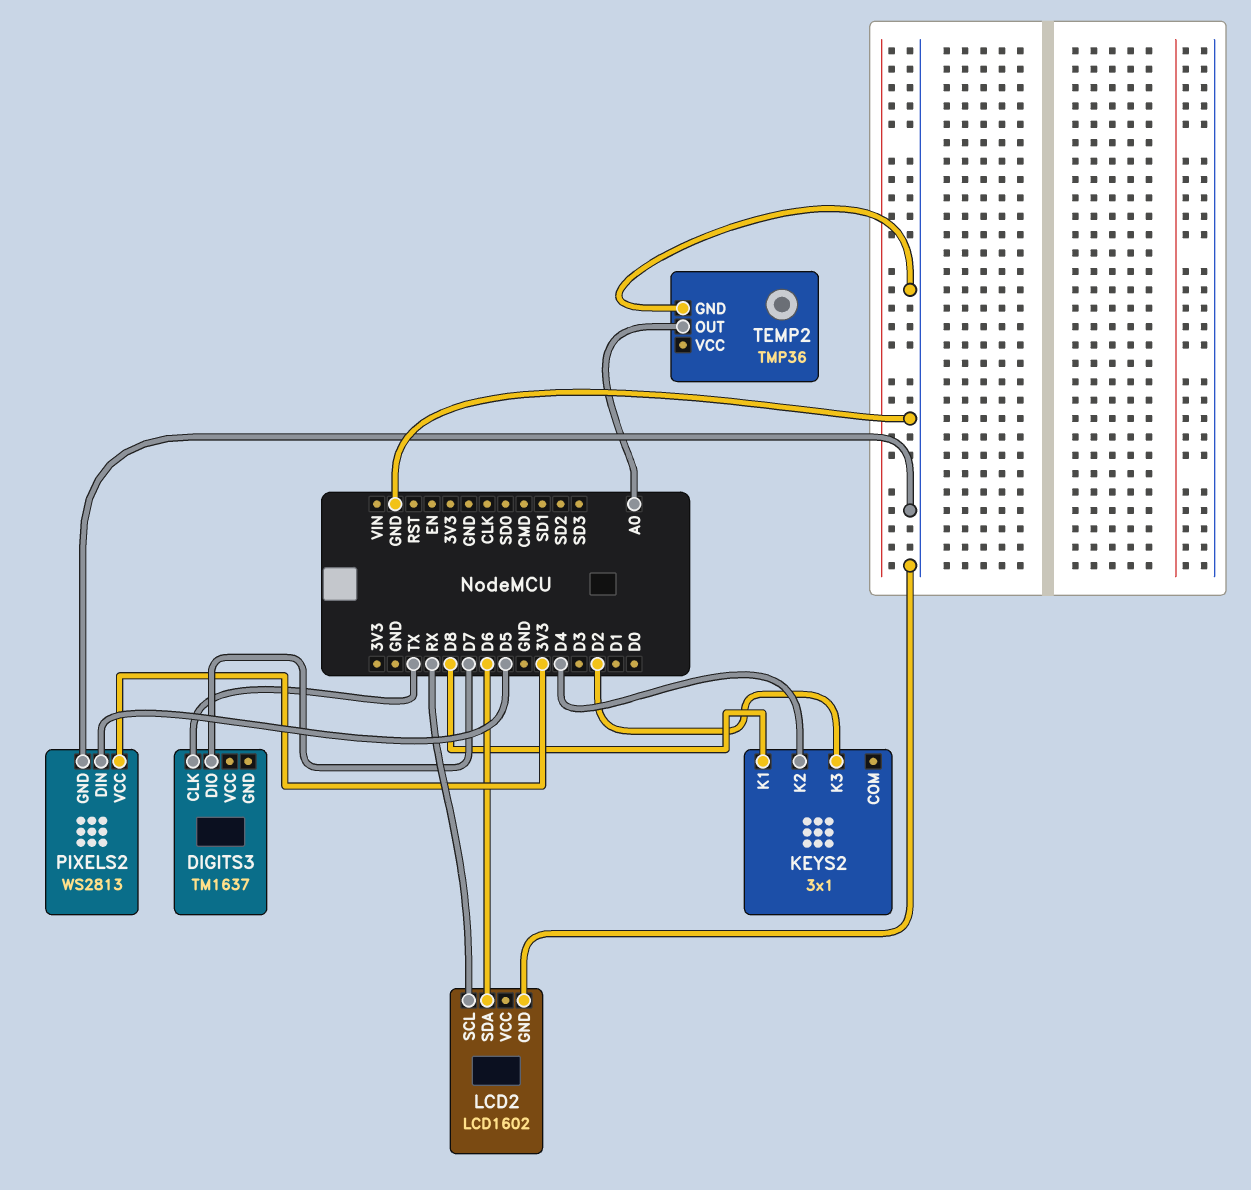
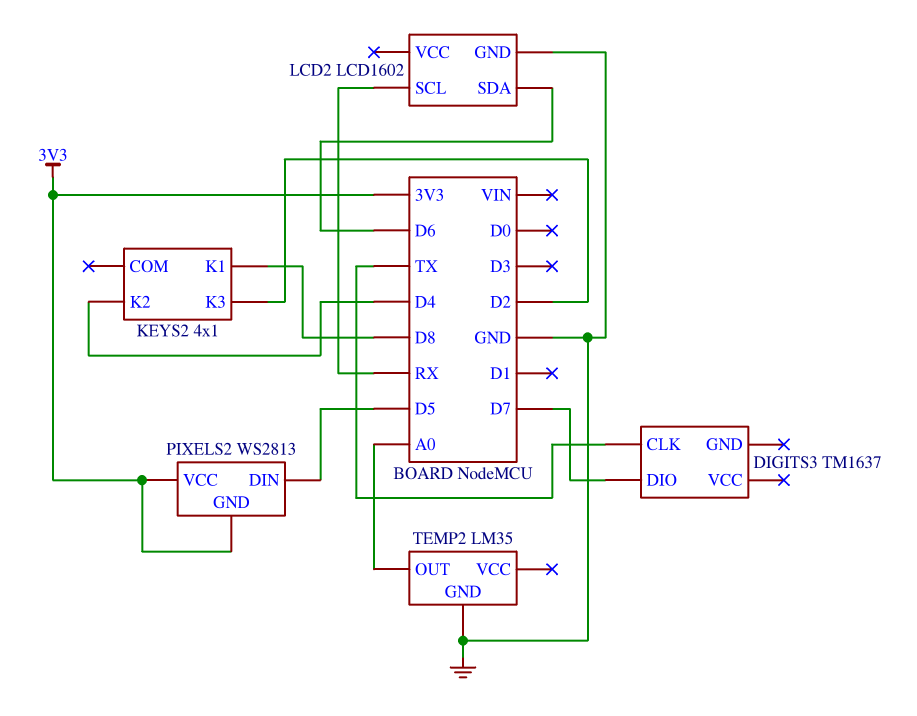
KEYS2: 3x1 -> 4x1
PIXELS2 pin GND: GND -> 3V3
TEMP2: TMP36 -> LM35

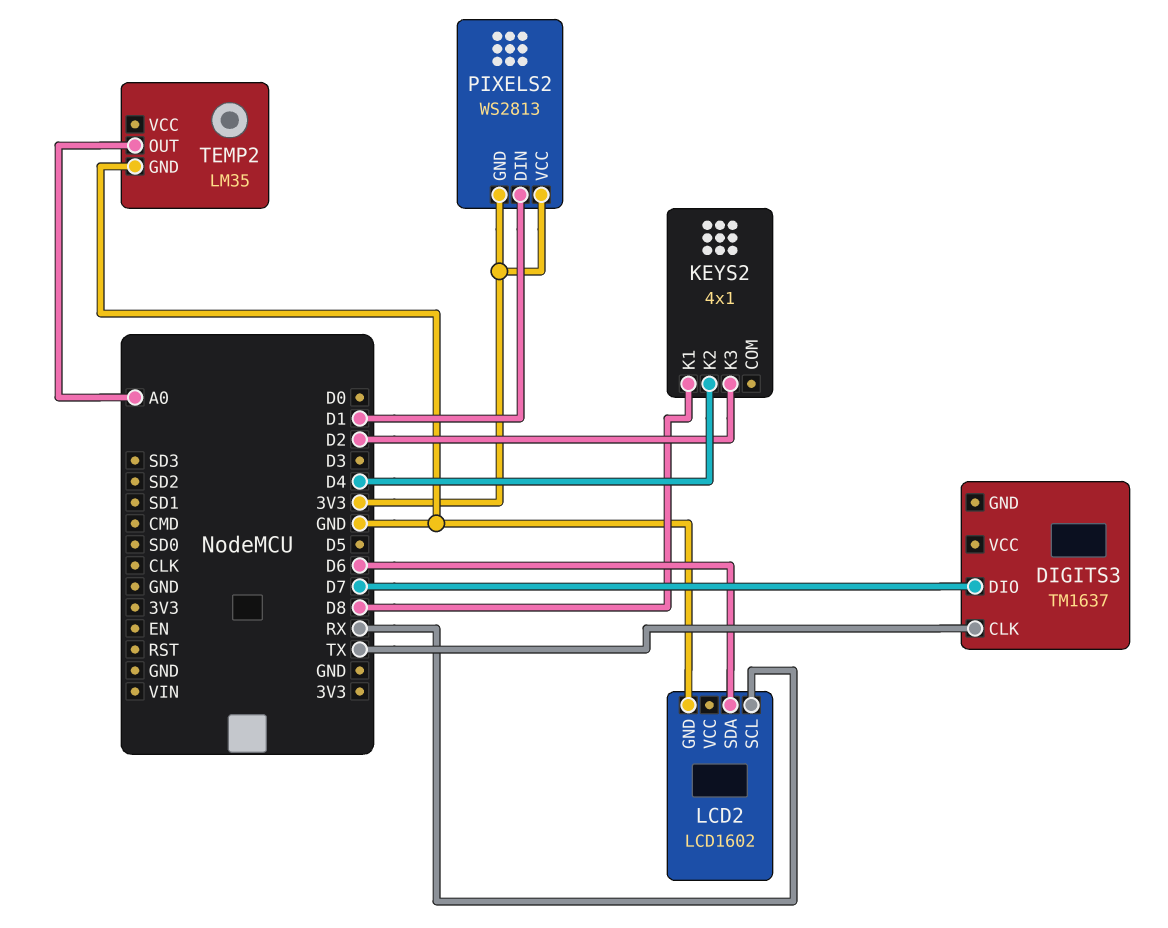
PIXELS2 pin DIN: D5 -> D1

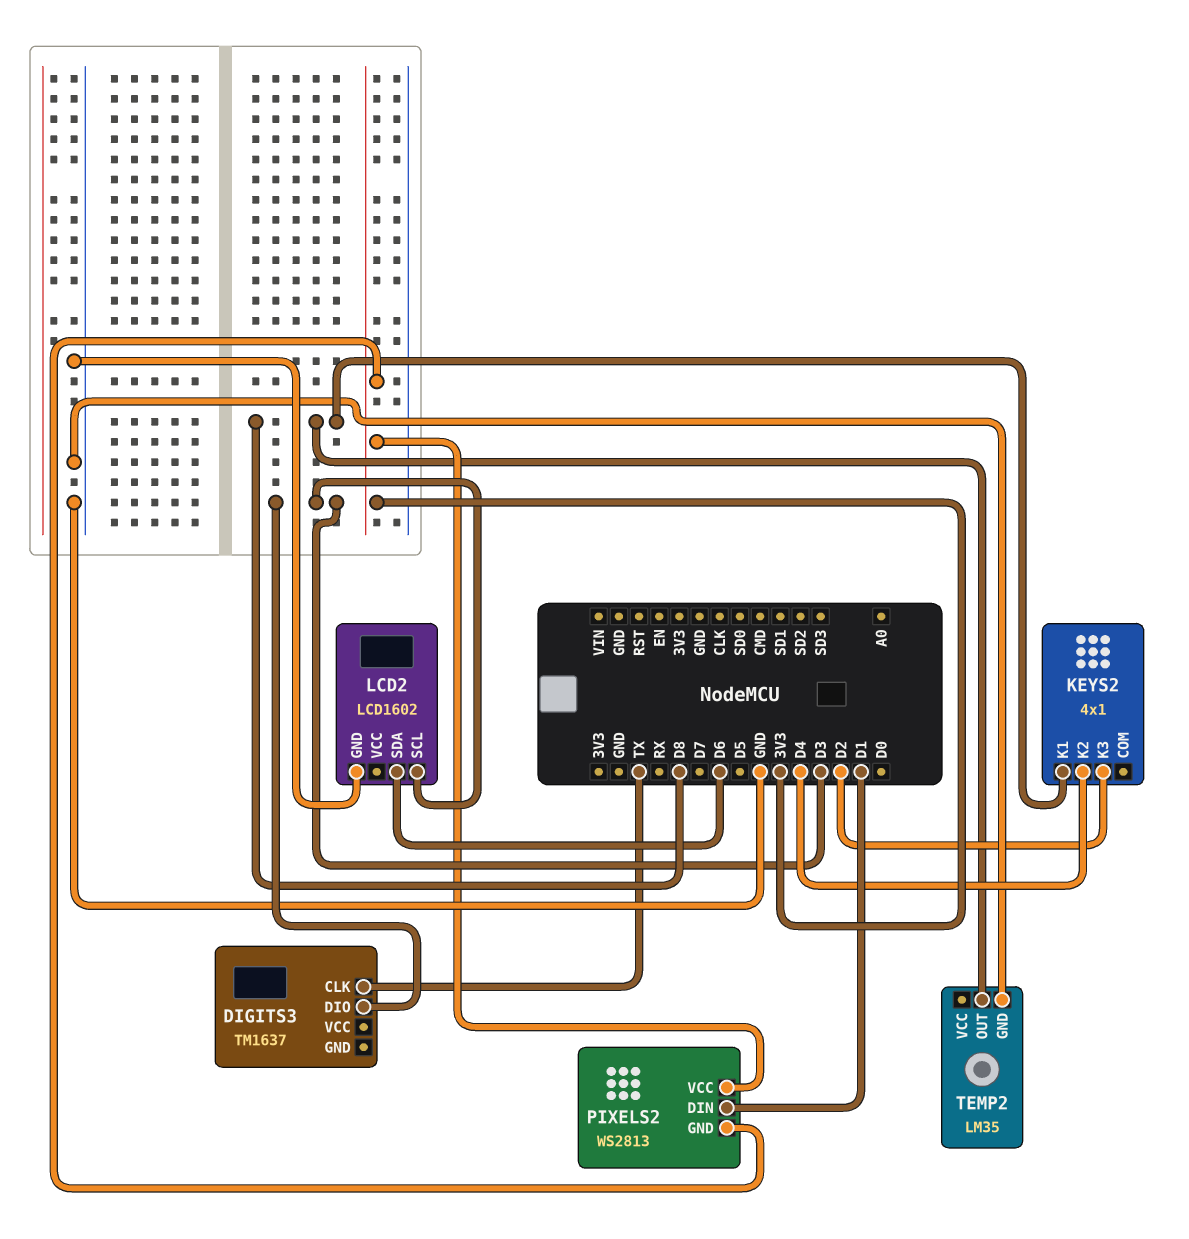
DIGITS3 pin DIO: D7 -> D3
LCD2 pin SCL: RX -> D3
TEMP2 pin OUT: A0 -> D8

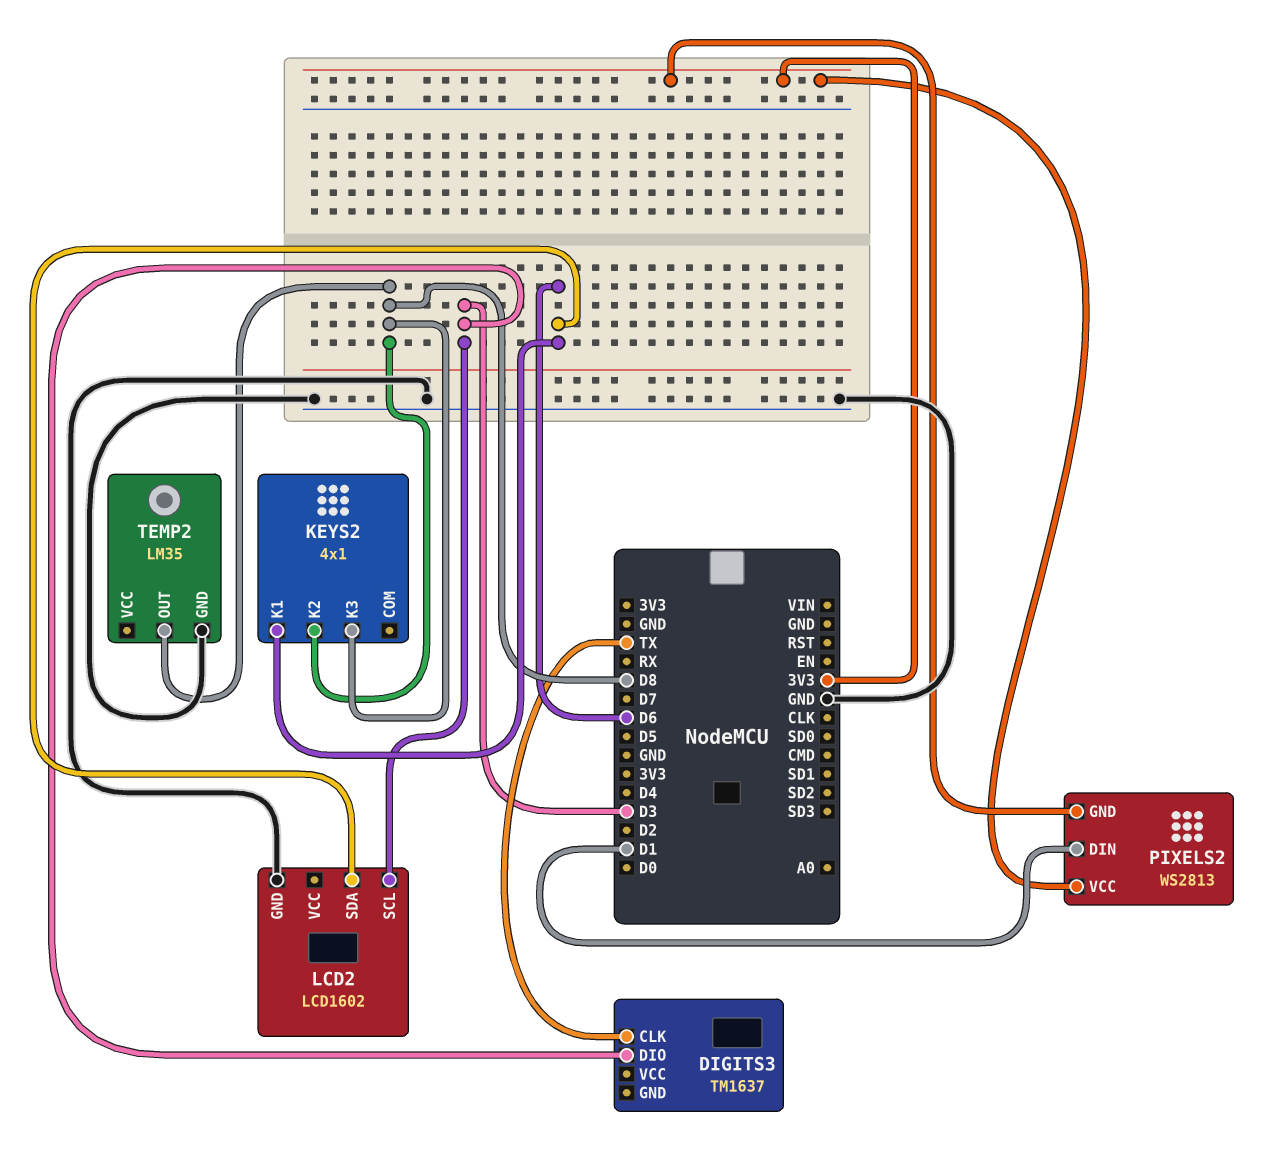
KEYS2 pin K1: D8 -> D6
KEYS2 pin K2: D4 -> D8
KEYS2 pin K3: D2 -> D8

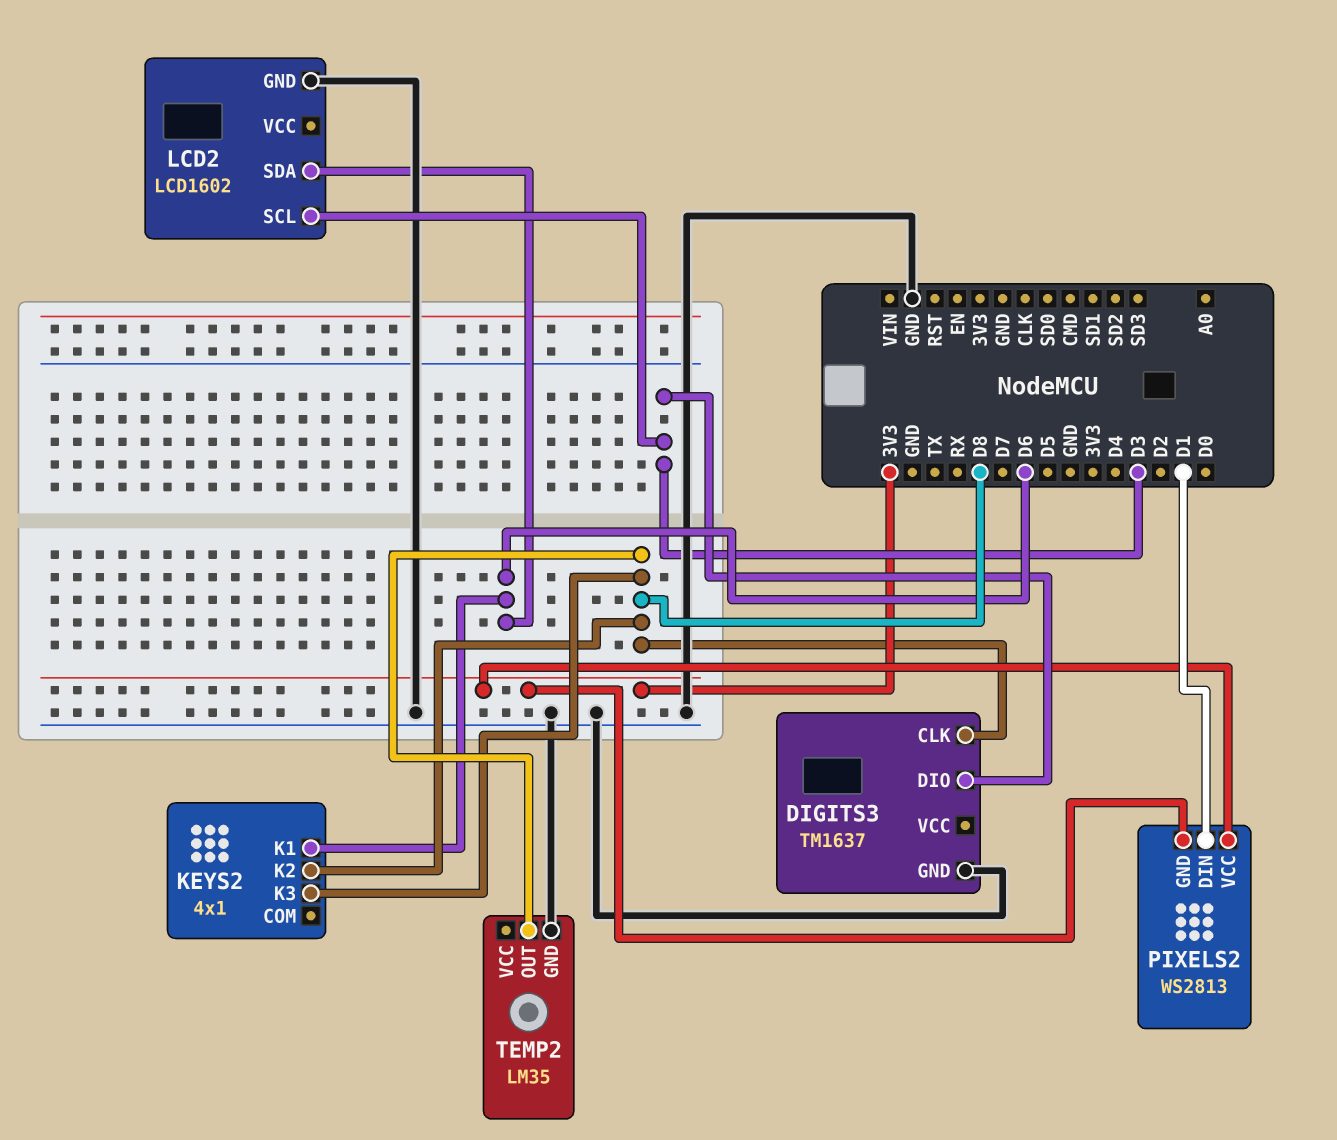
DIGITS3 pin CLK: TX -> D8
DIGITS3 pin GND: none -> GND

